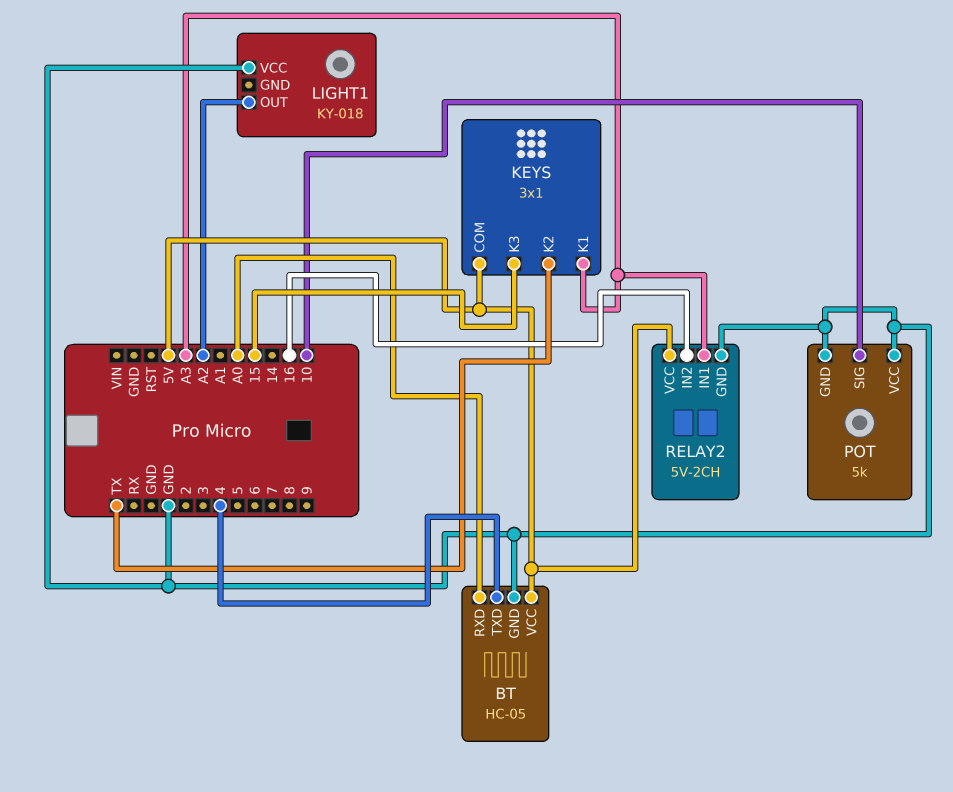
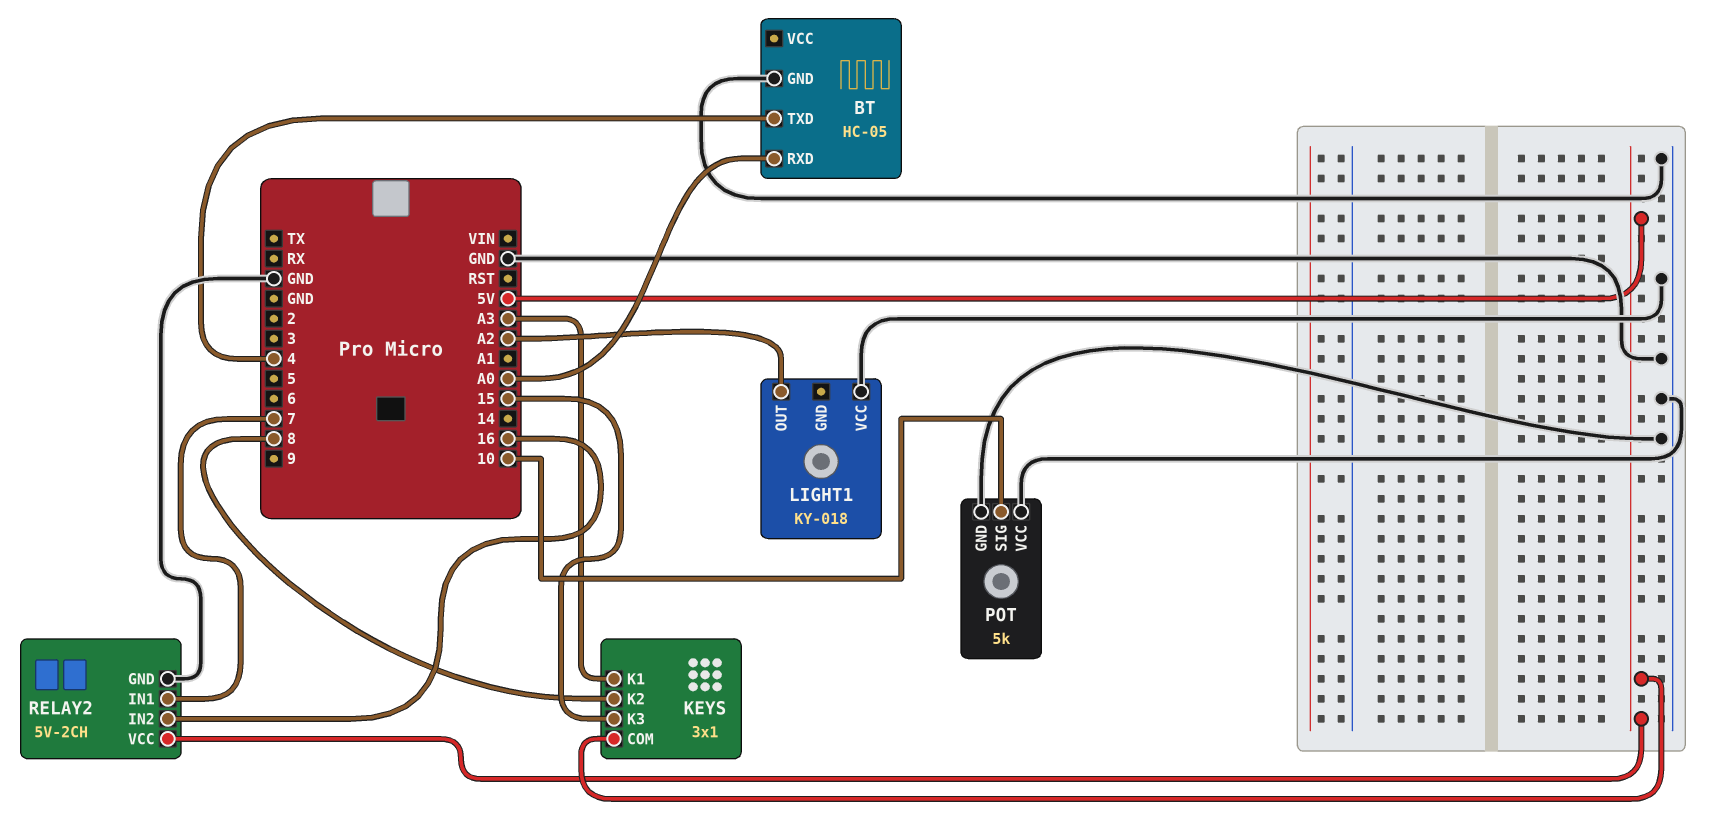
BT pin VCC: 5V -> none
KEYS pin K2: TX -> 8
RELAY2 pin IN1: A3 -> 7

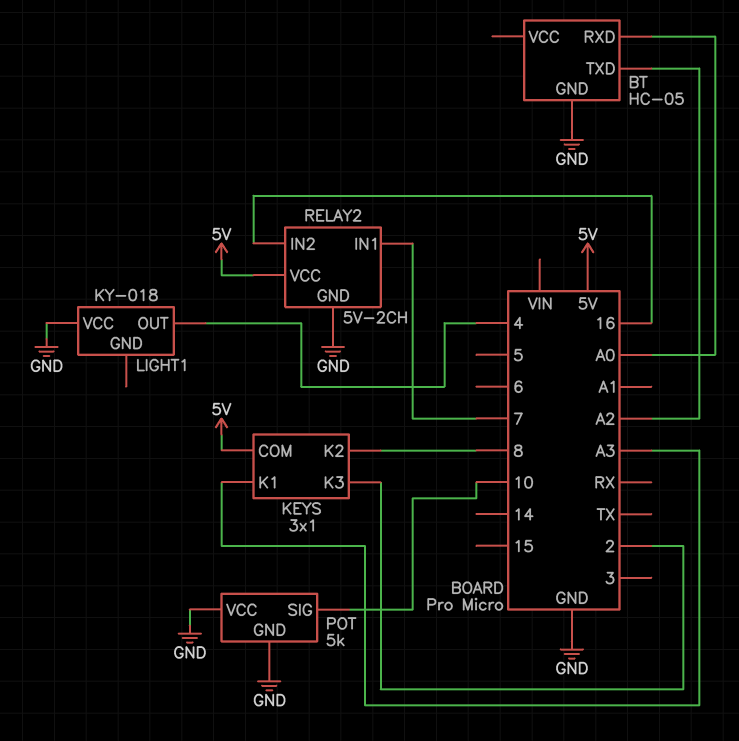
BT pin TXD: 4 -> A2
KEYS pin K3: 15 -> 2
LIGHT1 pin OUT: A2 -> 4

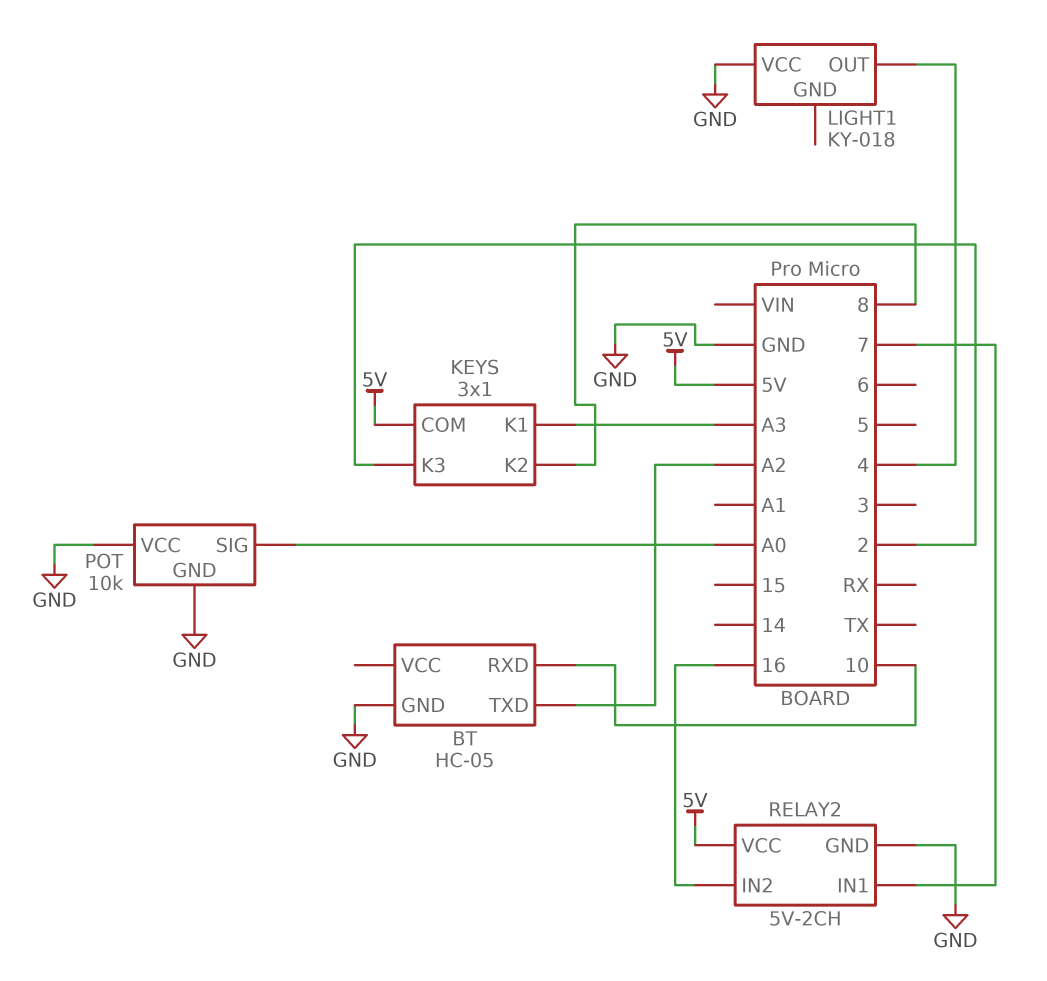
BT pin RXD: A0 -> 10
POT: 5k -> 10k
POT pin SIG: 10 -> A0

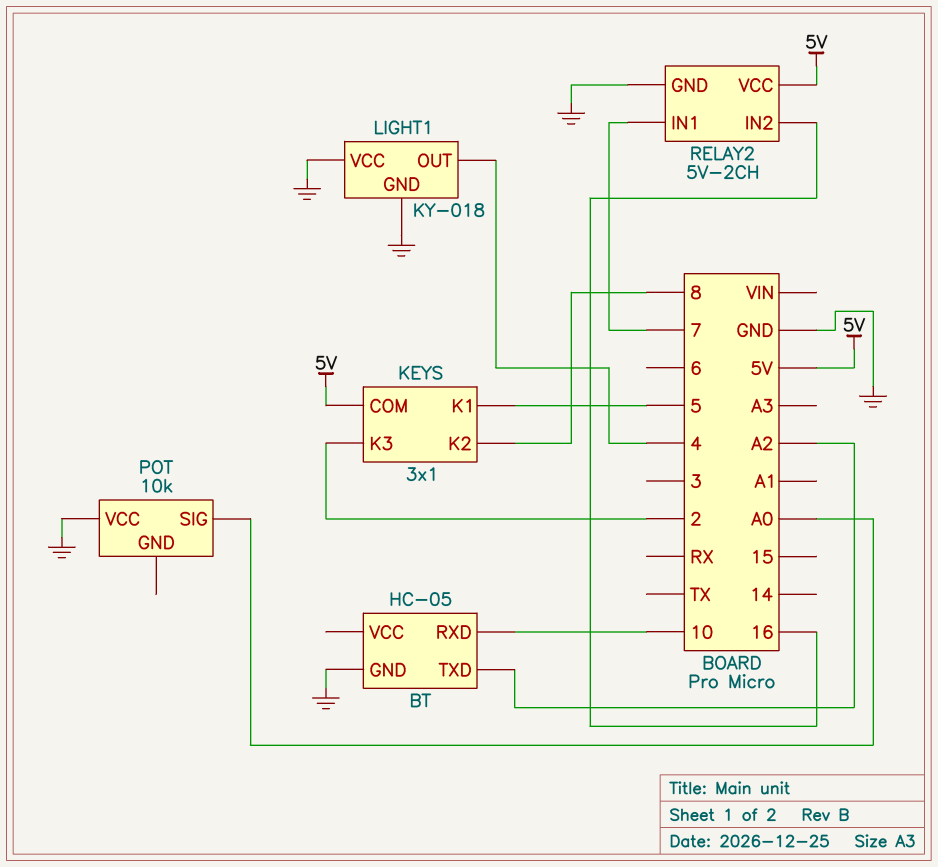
KEYS pin K1: A3 -> 5
LIGHT1 pin GND: none -> GND
POT pin GND: GND -> none

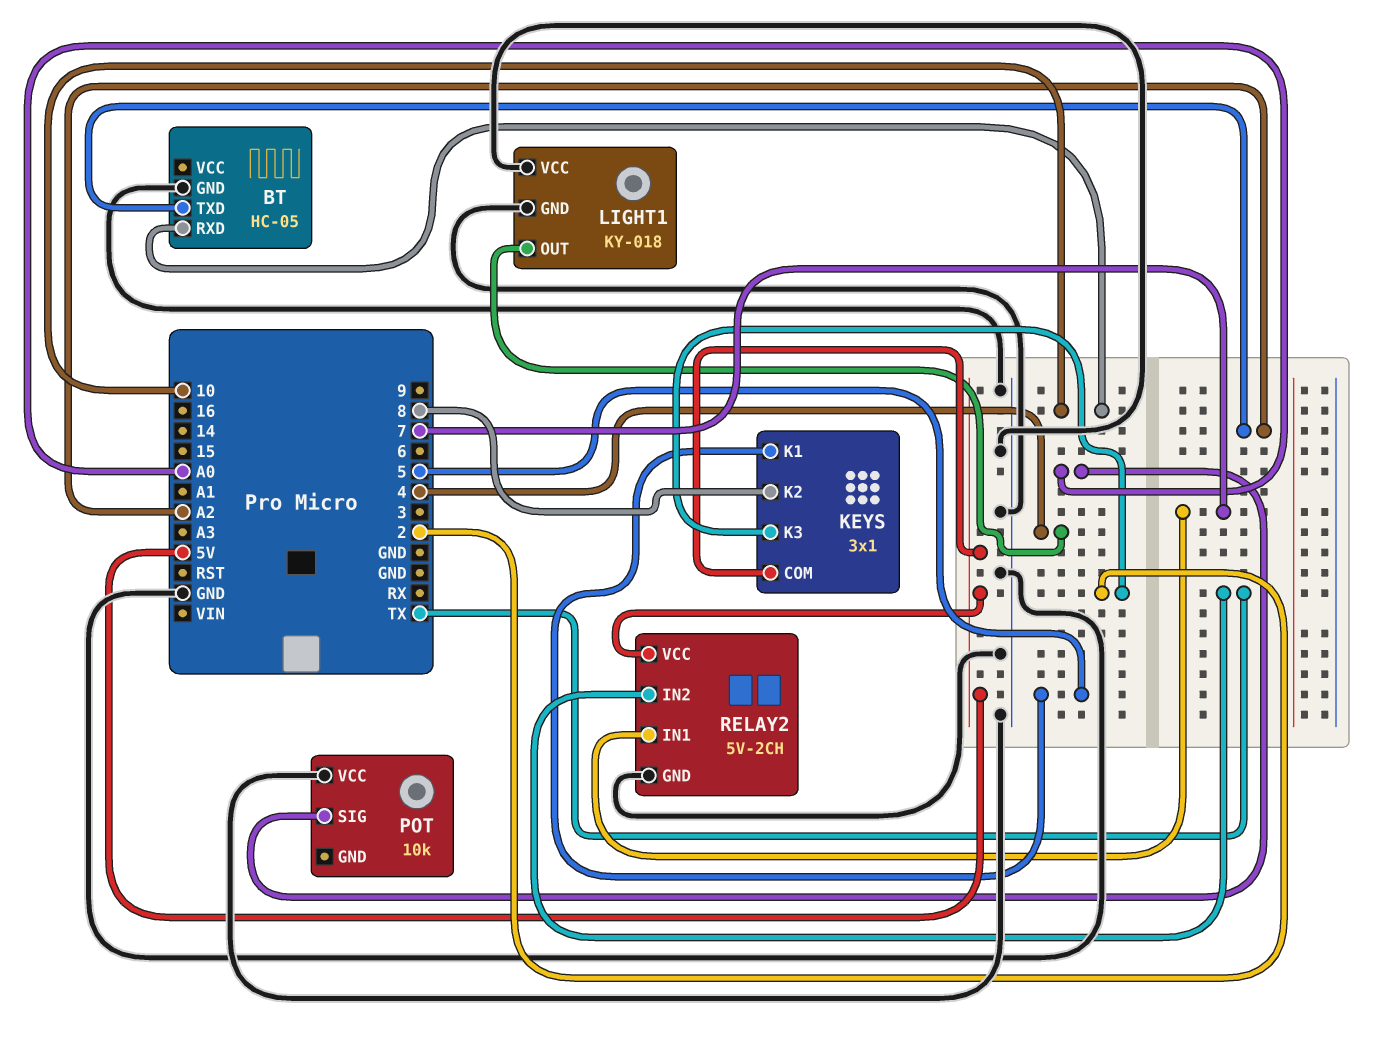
RELAY2 pin IN2: 16 -> TX

